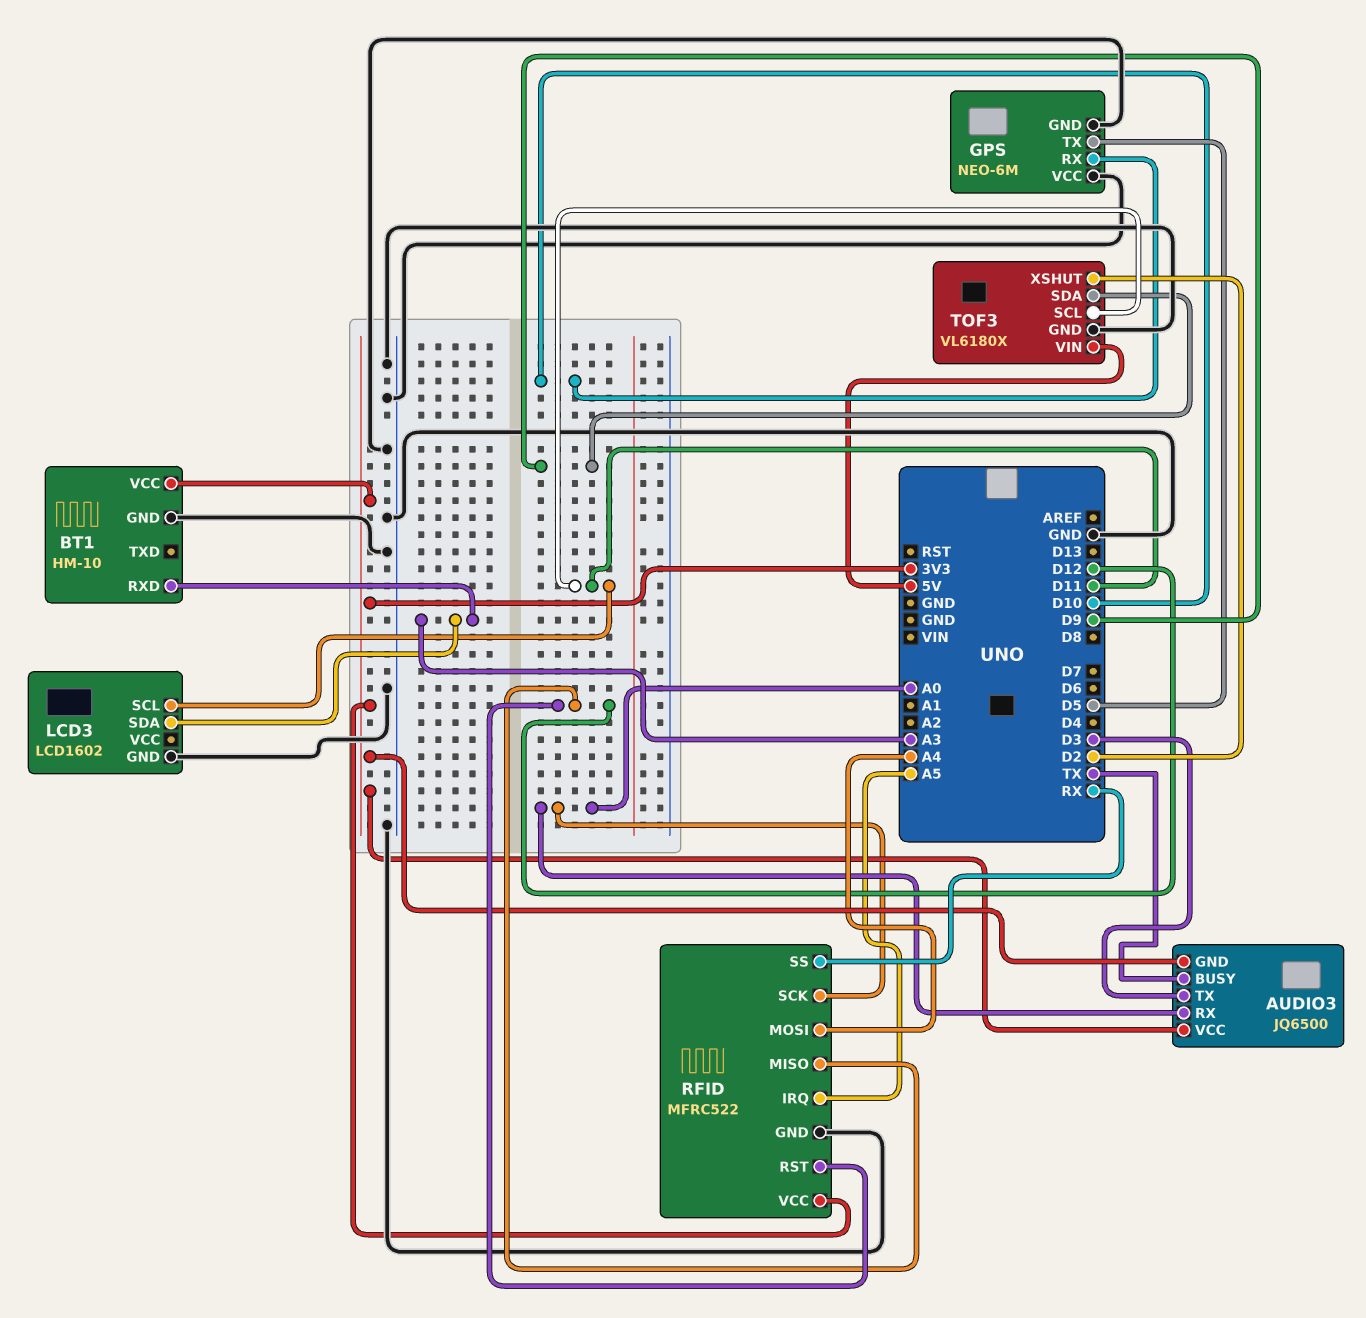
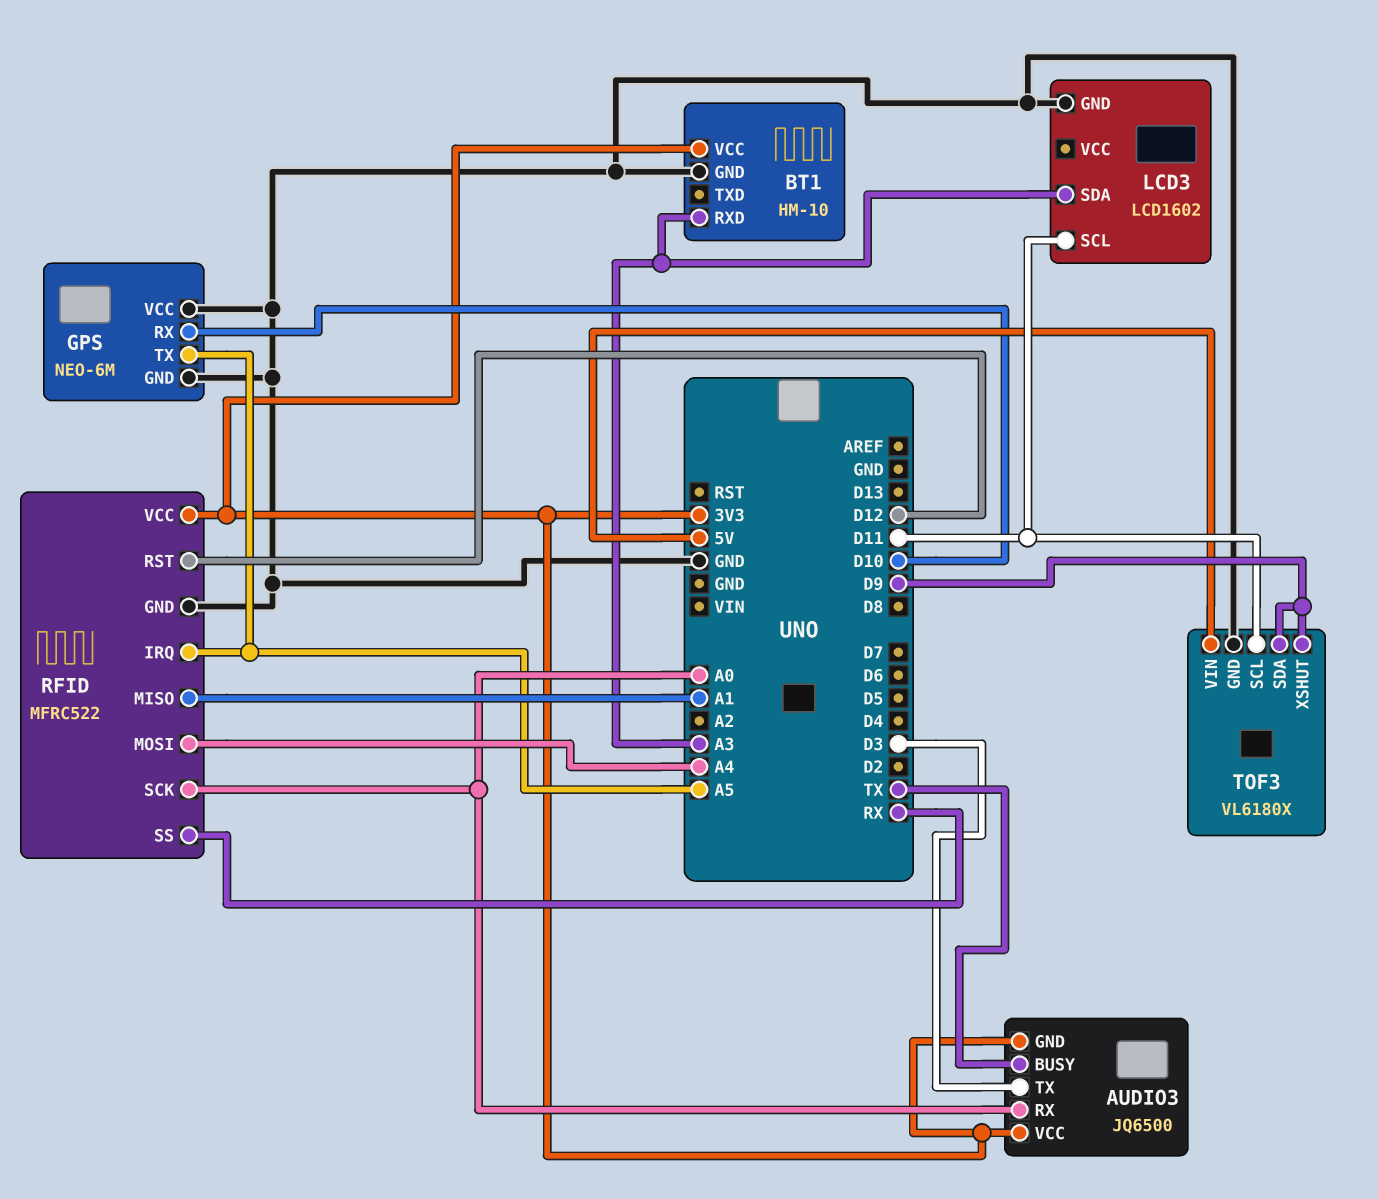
GPS pin TX: D5 -> A5
RFID pin MISO: D12 -> A1
TOF3 pin XSHUT: D2 -> D9

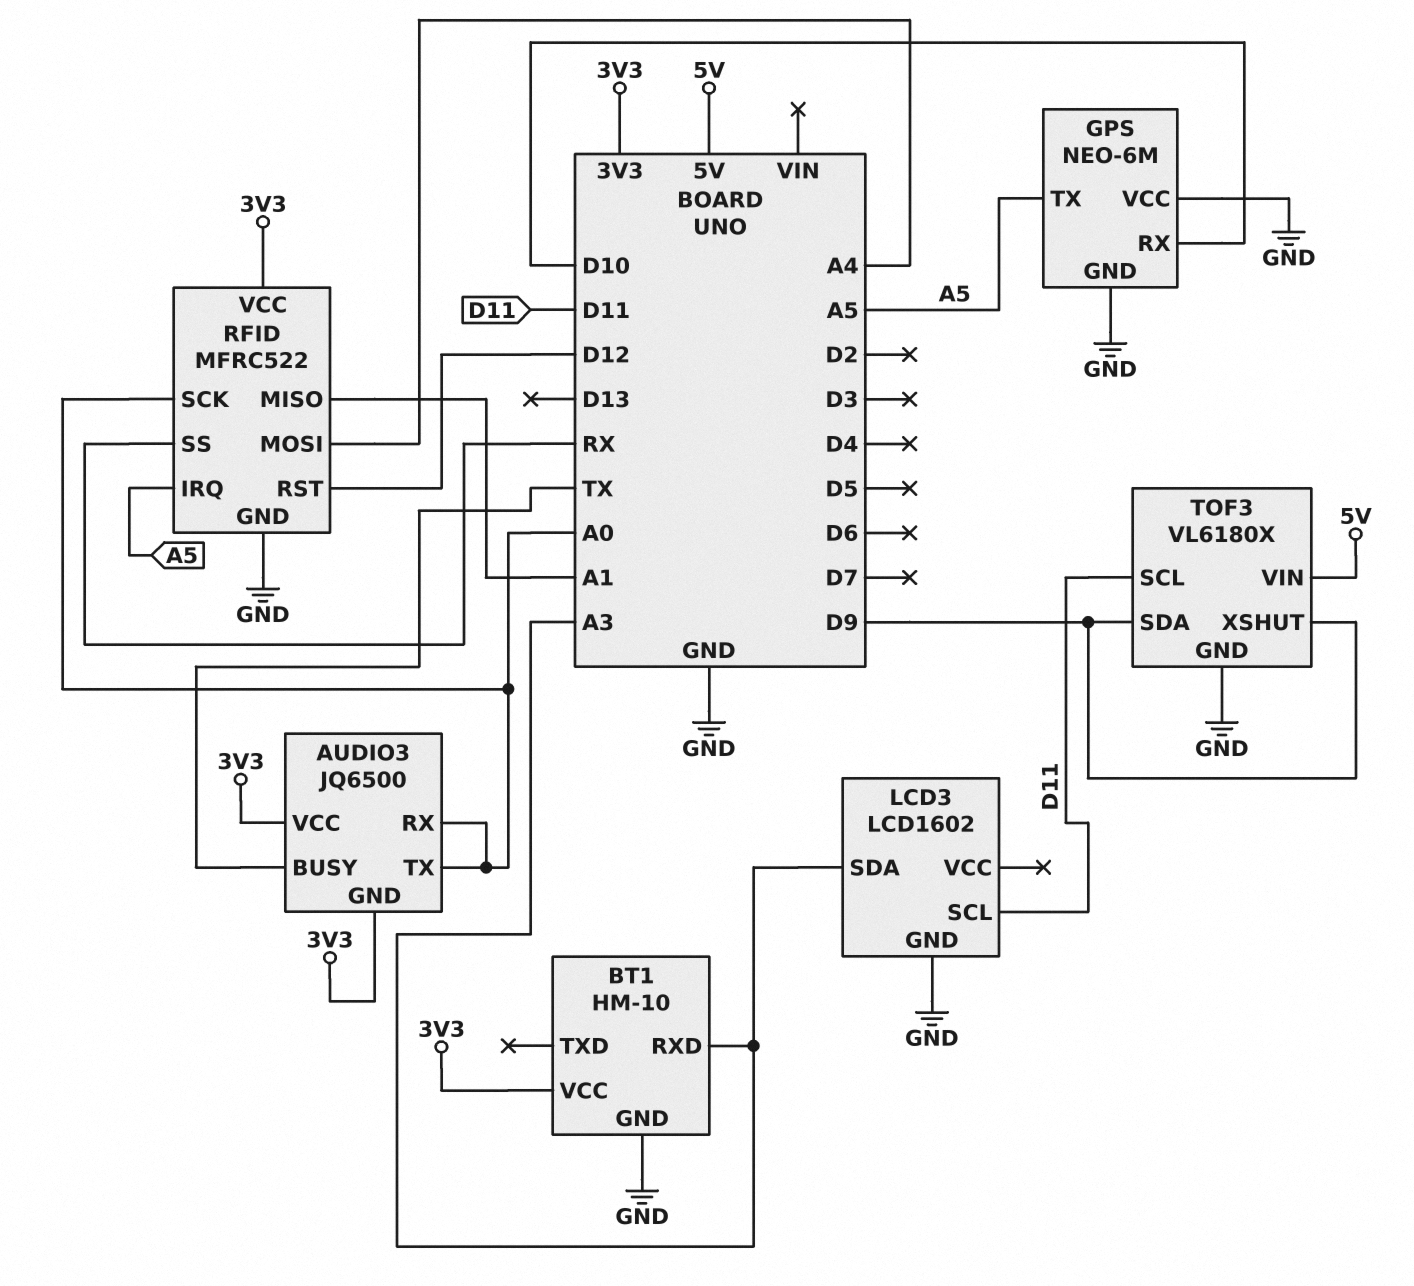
AUDIO3 pin TX: D3 -> A0

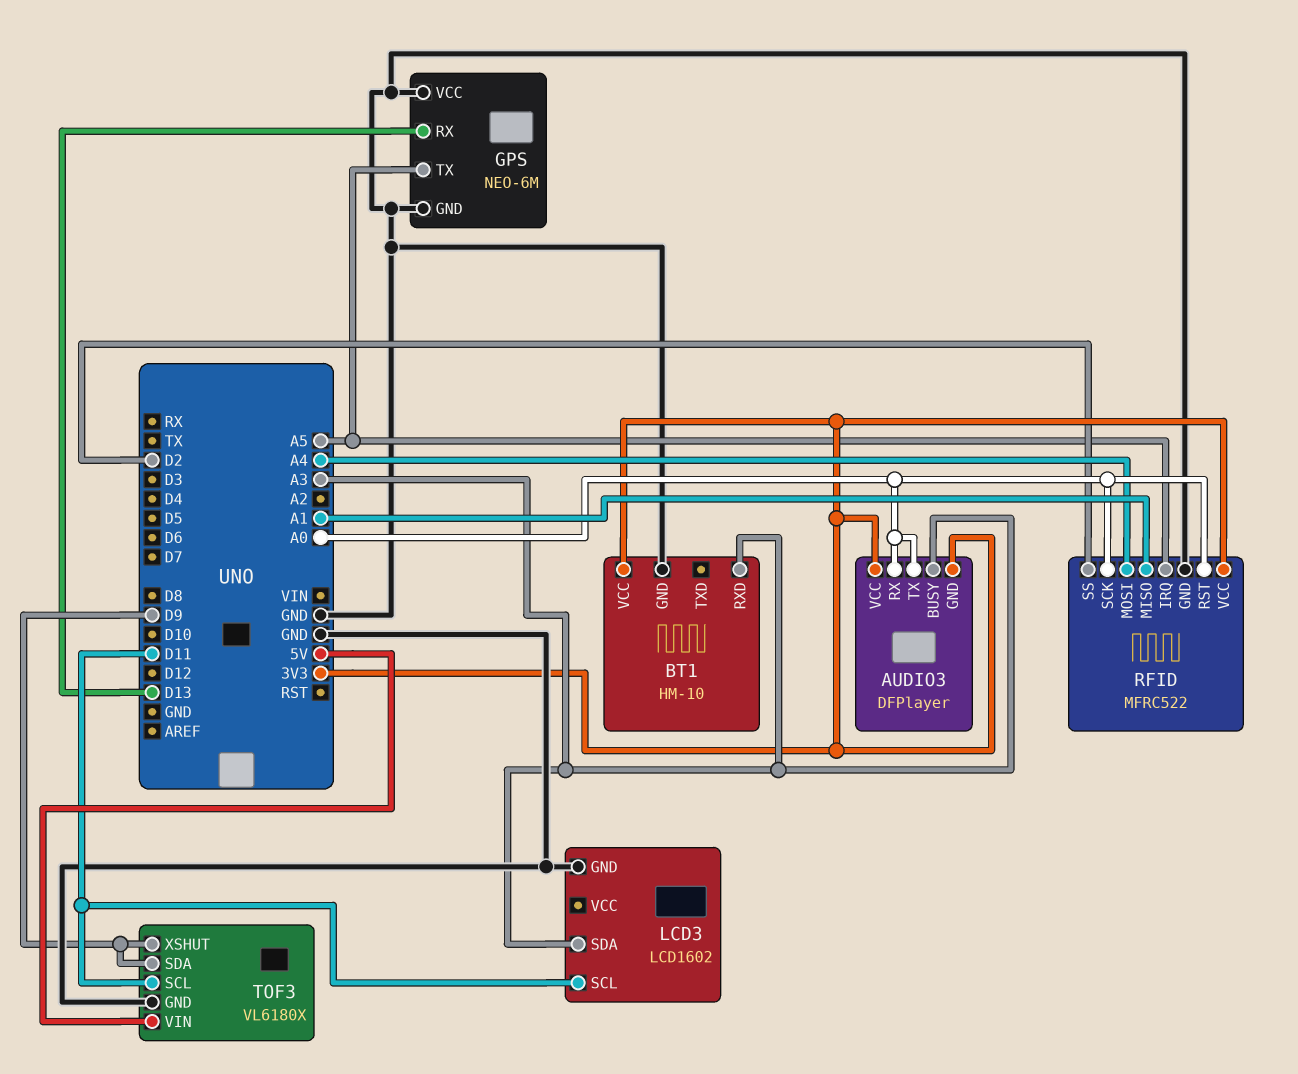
AUDIO3: JQ6500 -> DFPlayer
AUDIO3 pin BUSY: TX -> A3
GPS pin RX: D10 -> D13
RFID pin RST: D12 -> A0
RFID pin SS: RX -> D2

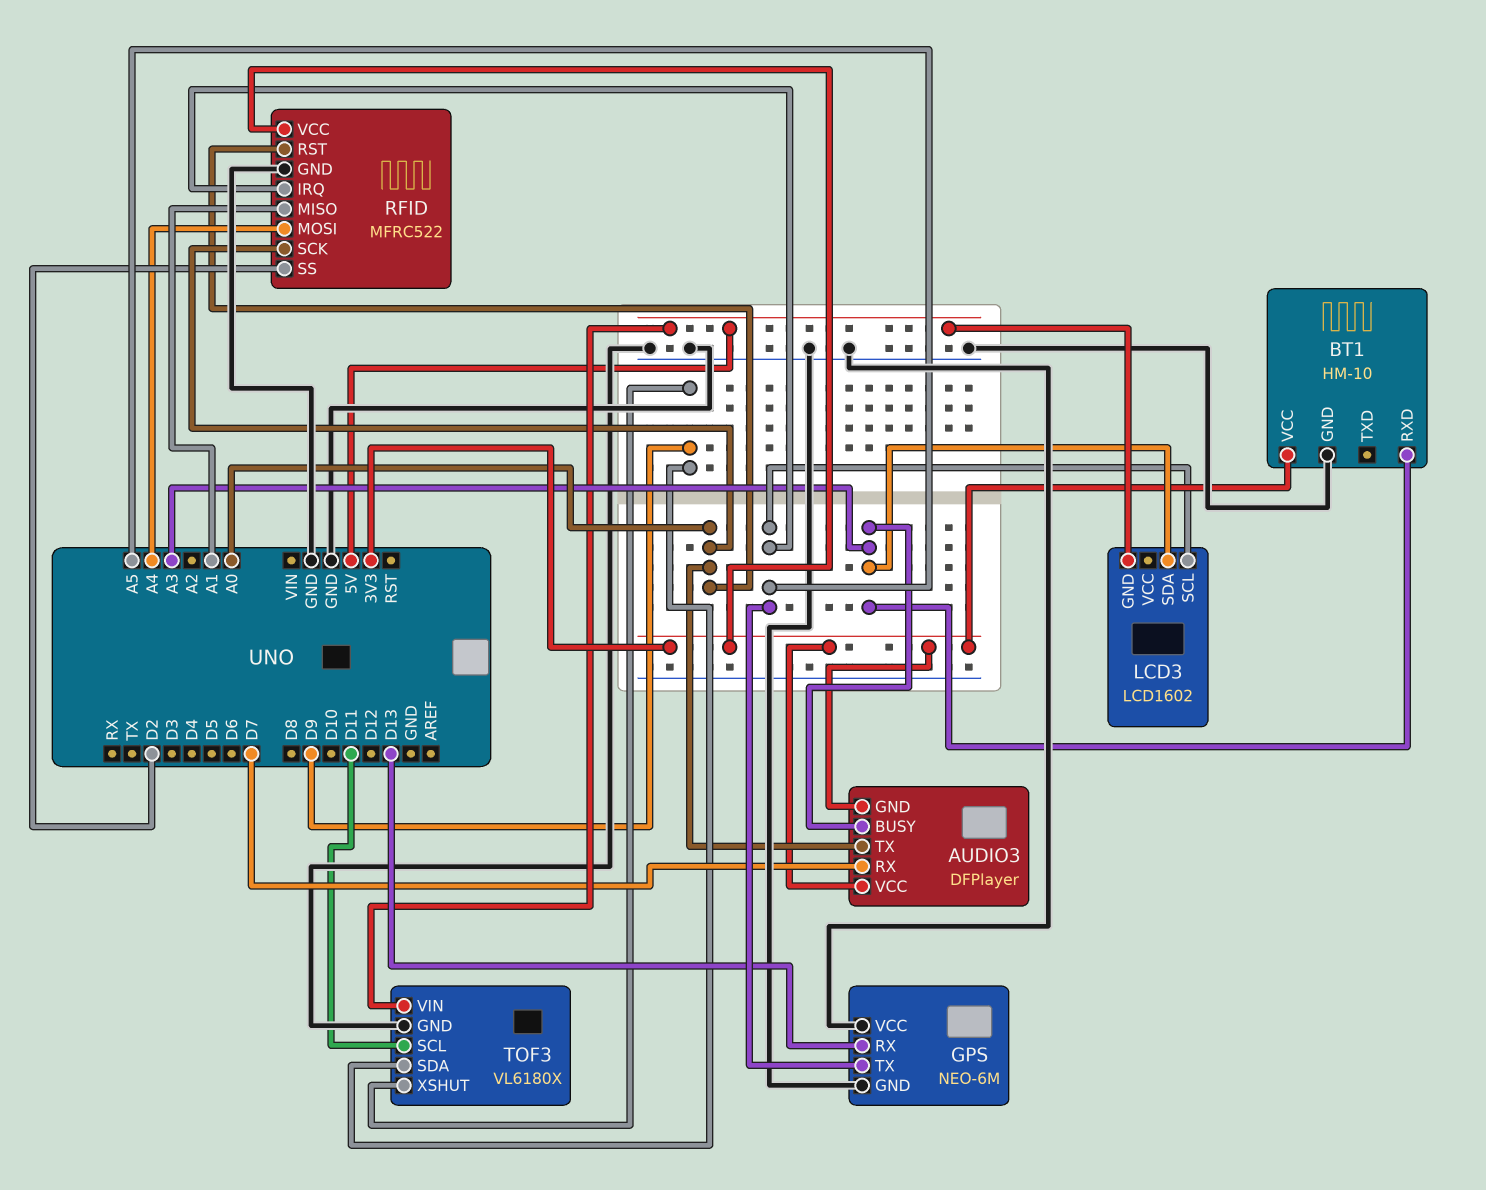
AUDIO3 pin RX: A0 -> D7
LCD3 pin GND: GND -> 5V
LCD3 pin SCL: D11 -> A5

